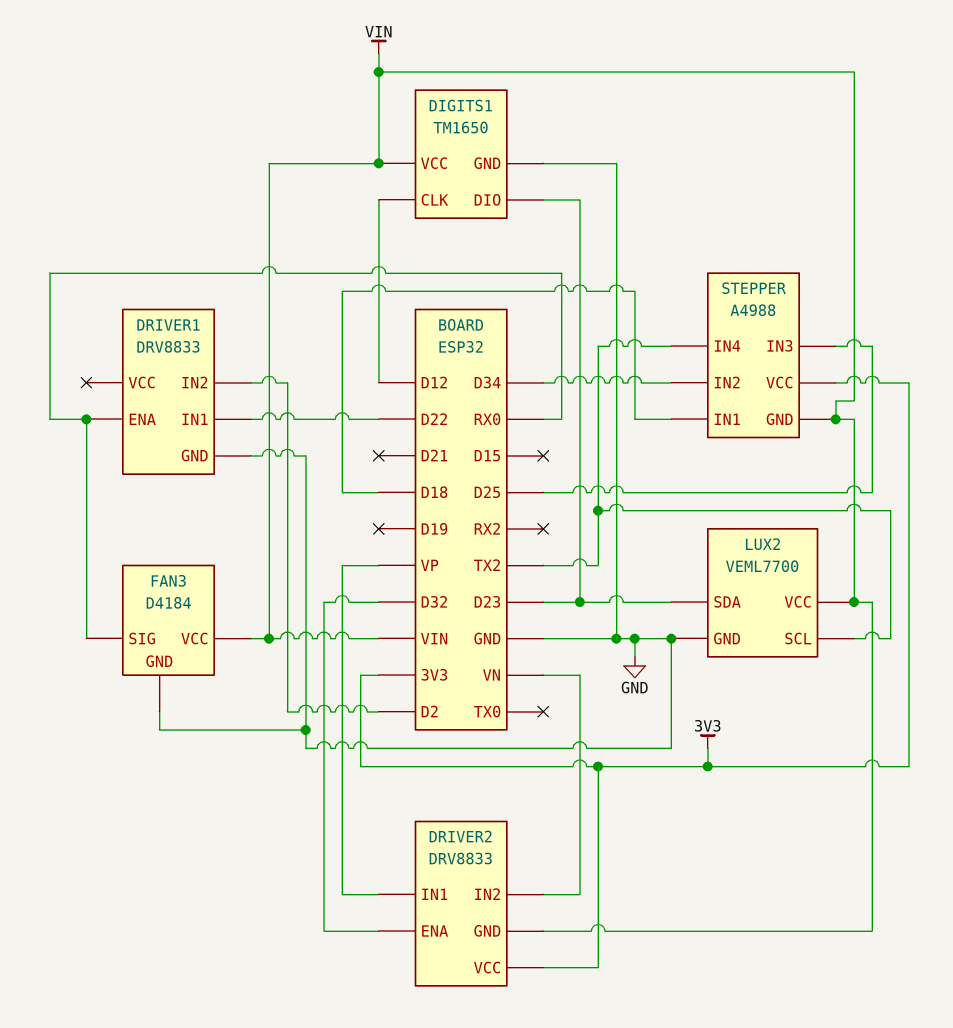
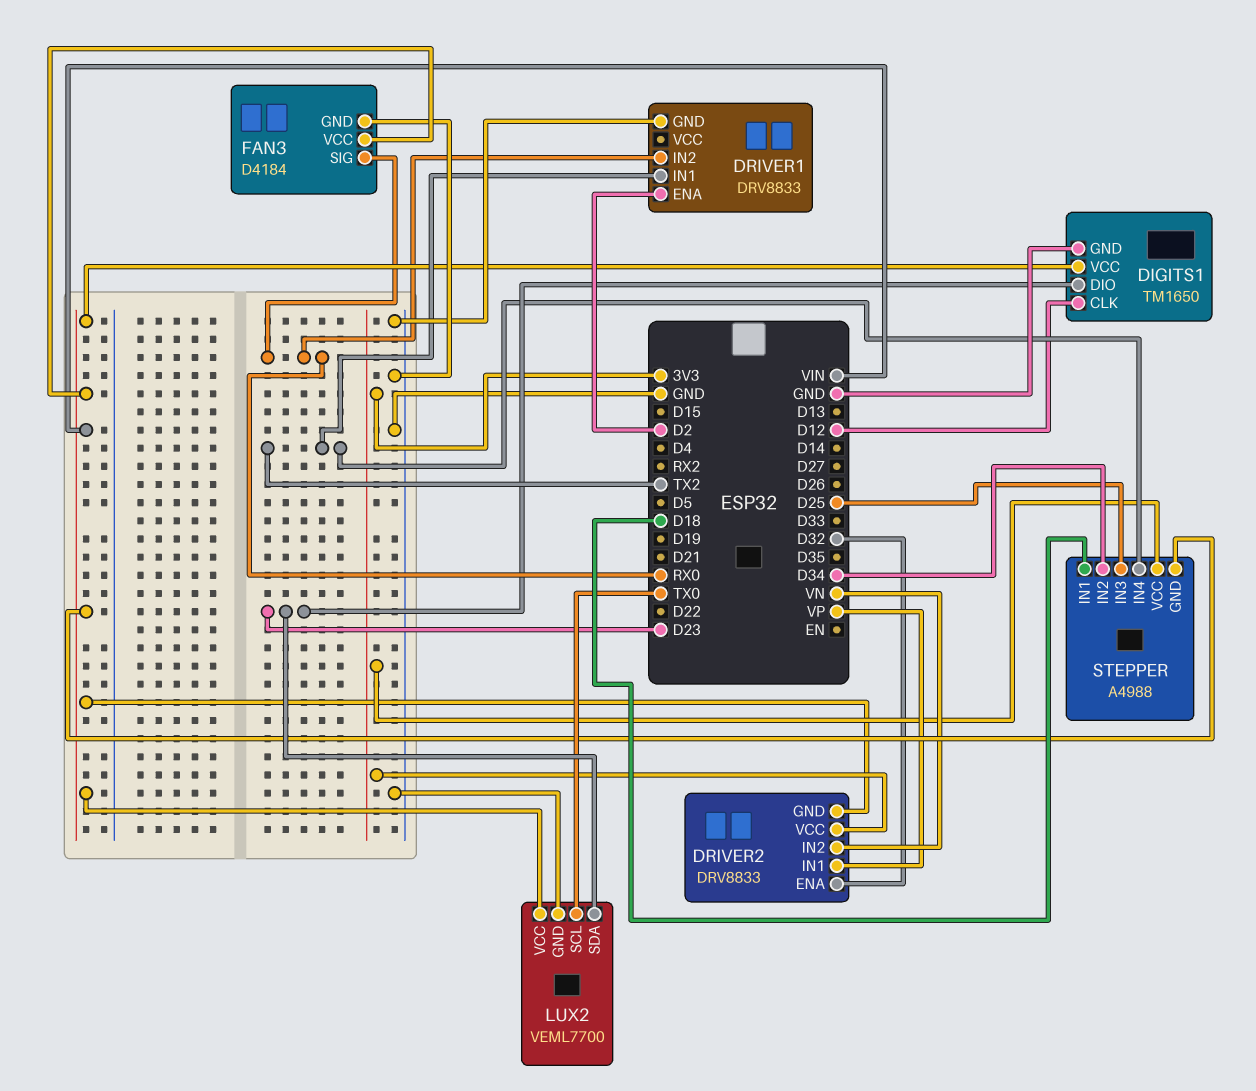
DRIVER1 pin ENA: RX0 -> D2
DRIVER1 pin IN1: D22 -> TX2
DRIVER1 pin IN2: D2 -> RX0
LUX2 pin SCL: TX2 -> TX0

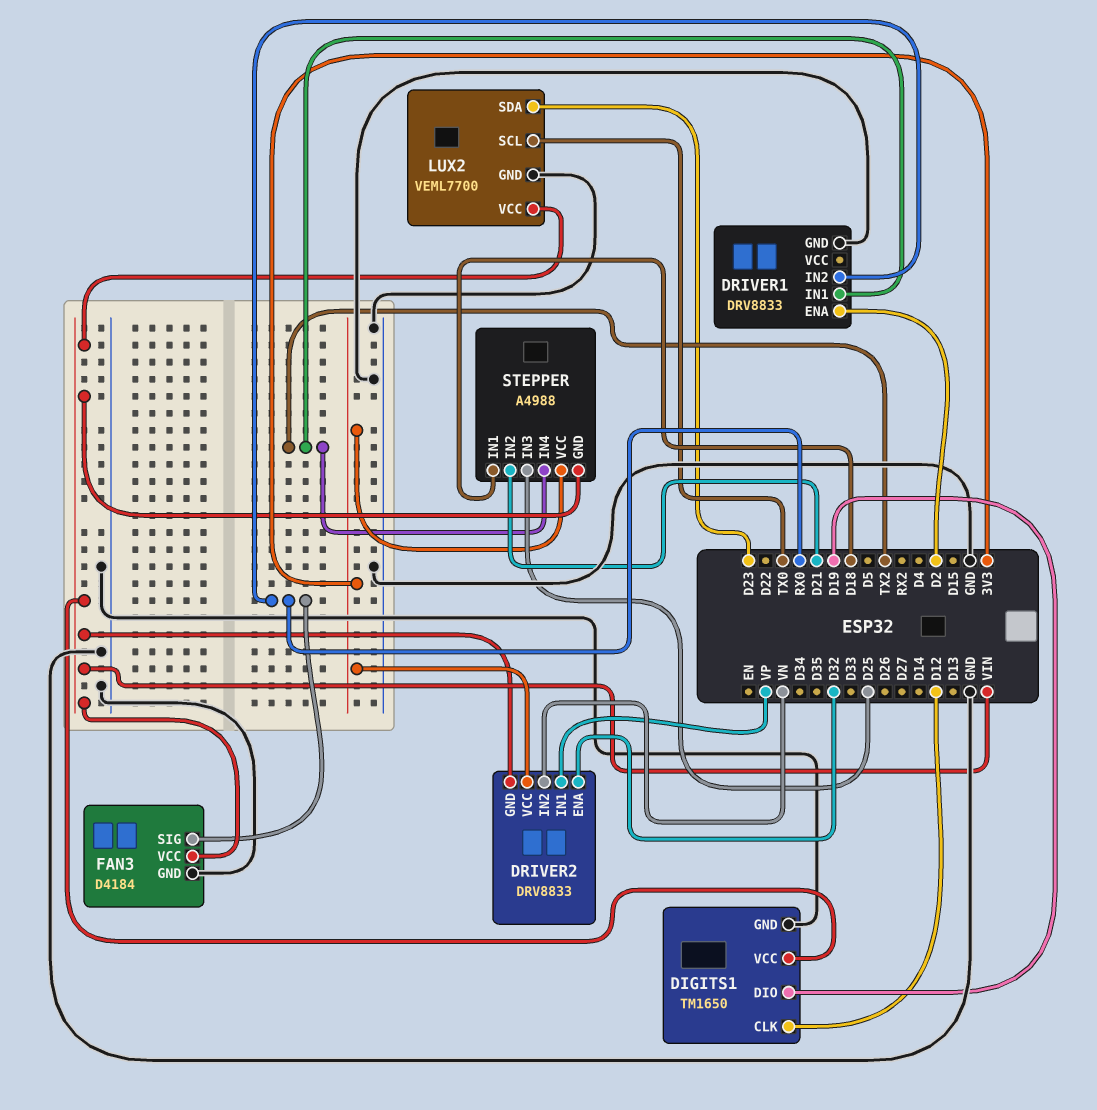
DIGITS1 pin DIO: D23 -> D19
STEPPER pin IN2: D34 -> D21

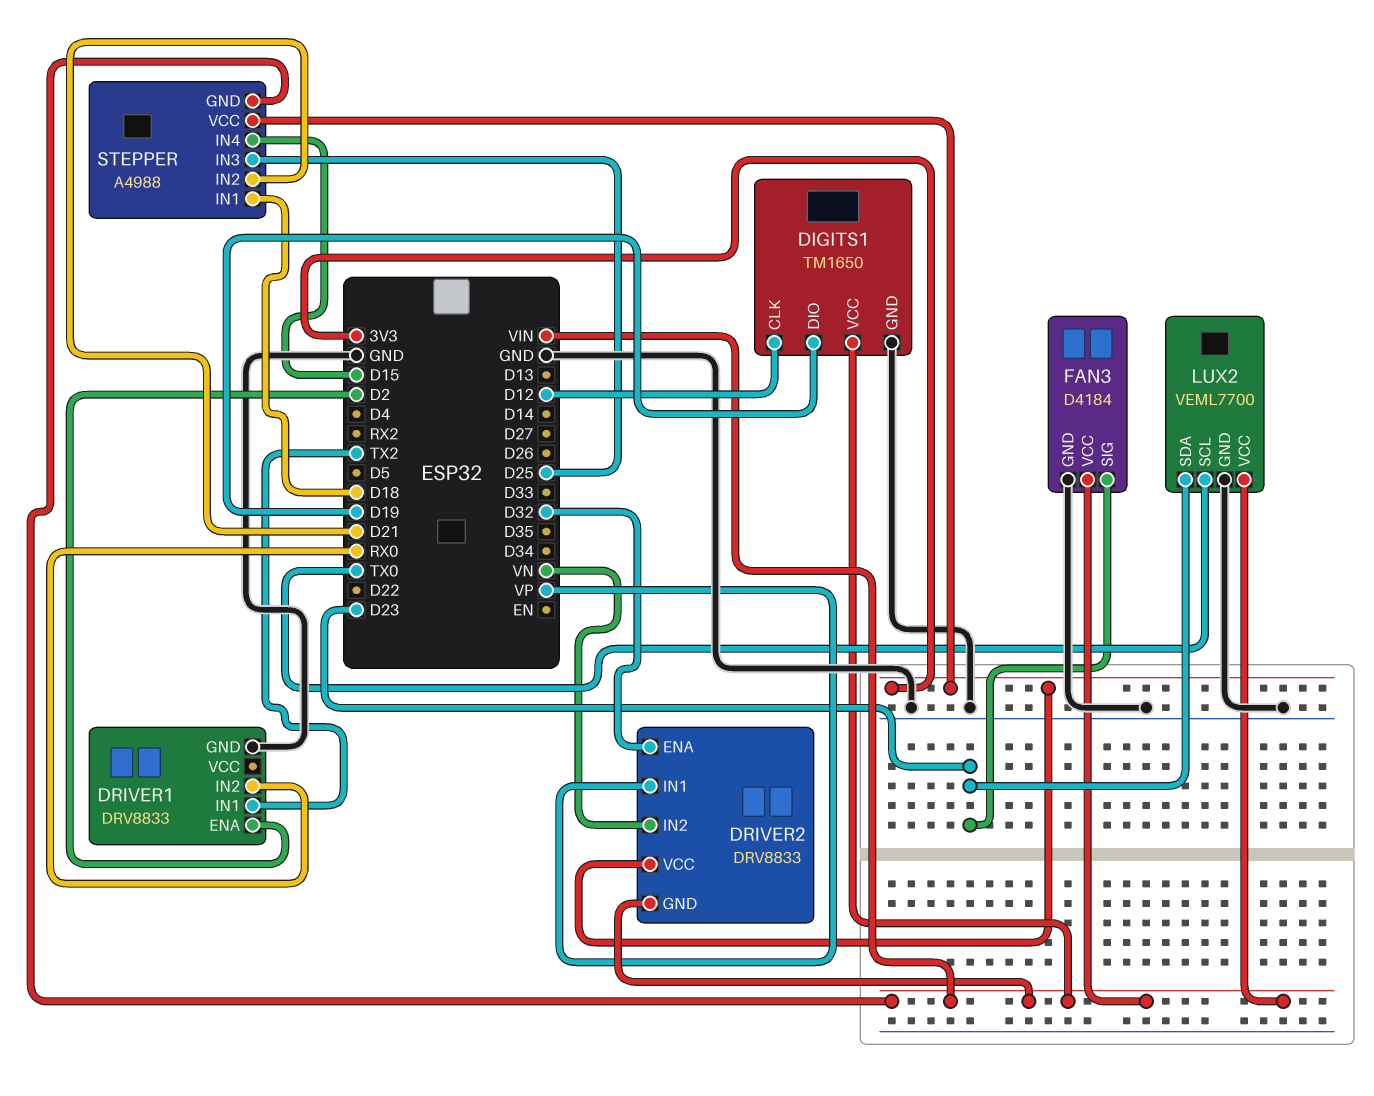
FAN3 pin SIG: RX0 -> D23
STEPPER pin IN4: TX2 -> D15

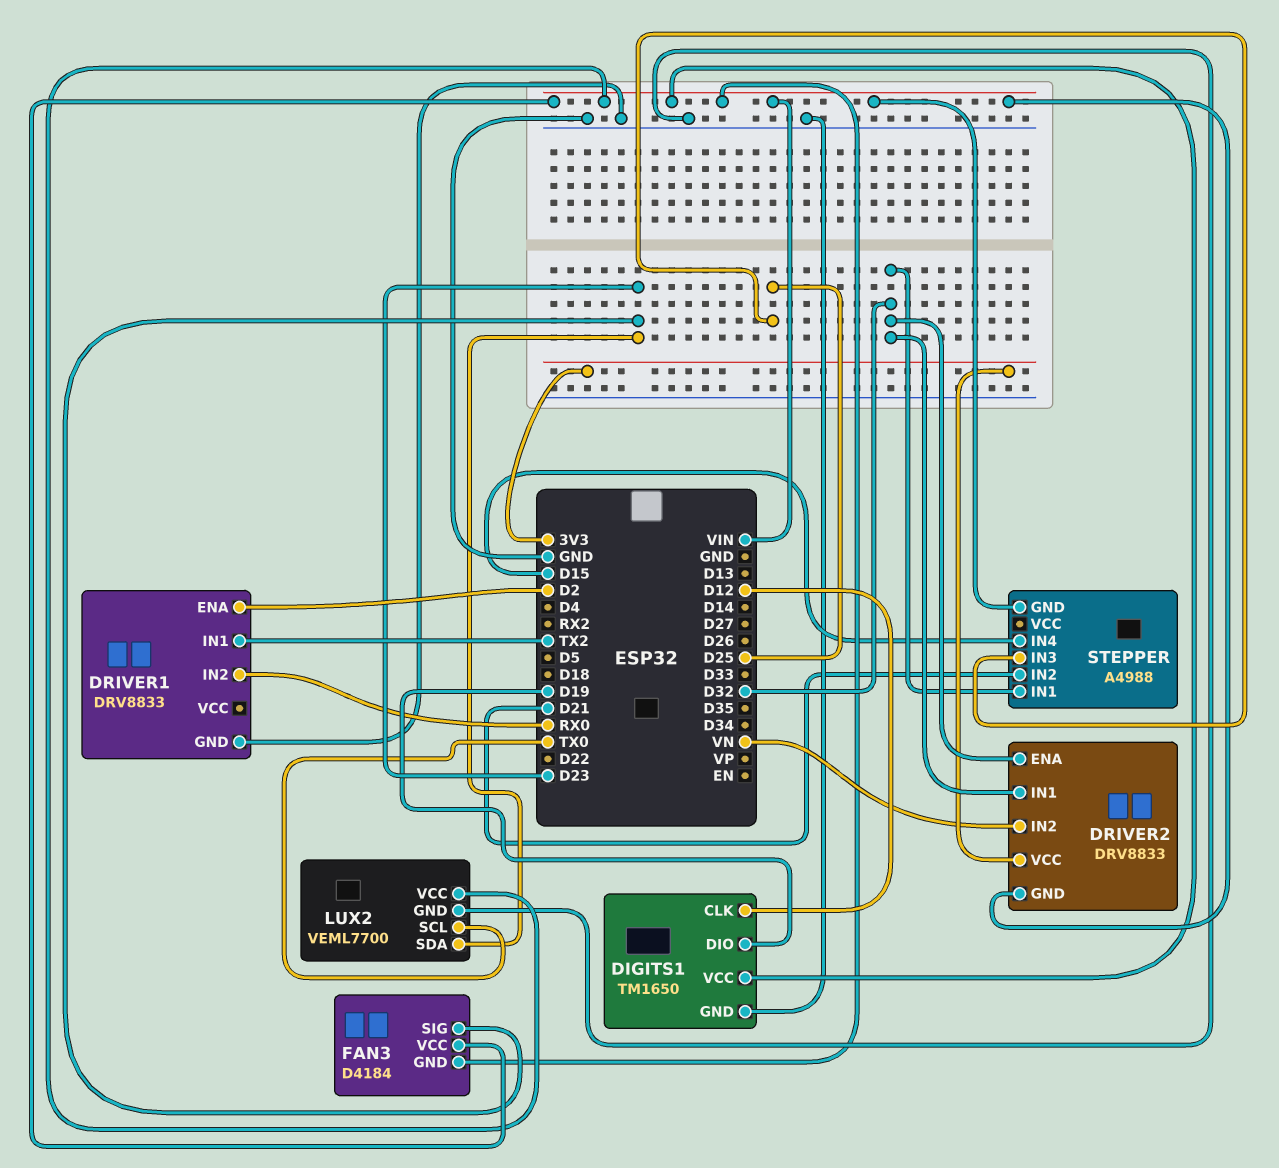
DRIVER2 pin IN1: VP -> D32
FAN3 pin GND: GND -> VIN
STEPPER pin IN1: D18 -> D32
STEPPER pin VCC: 3V3 -> none

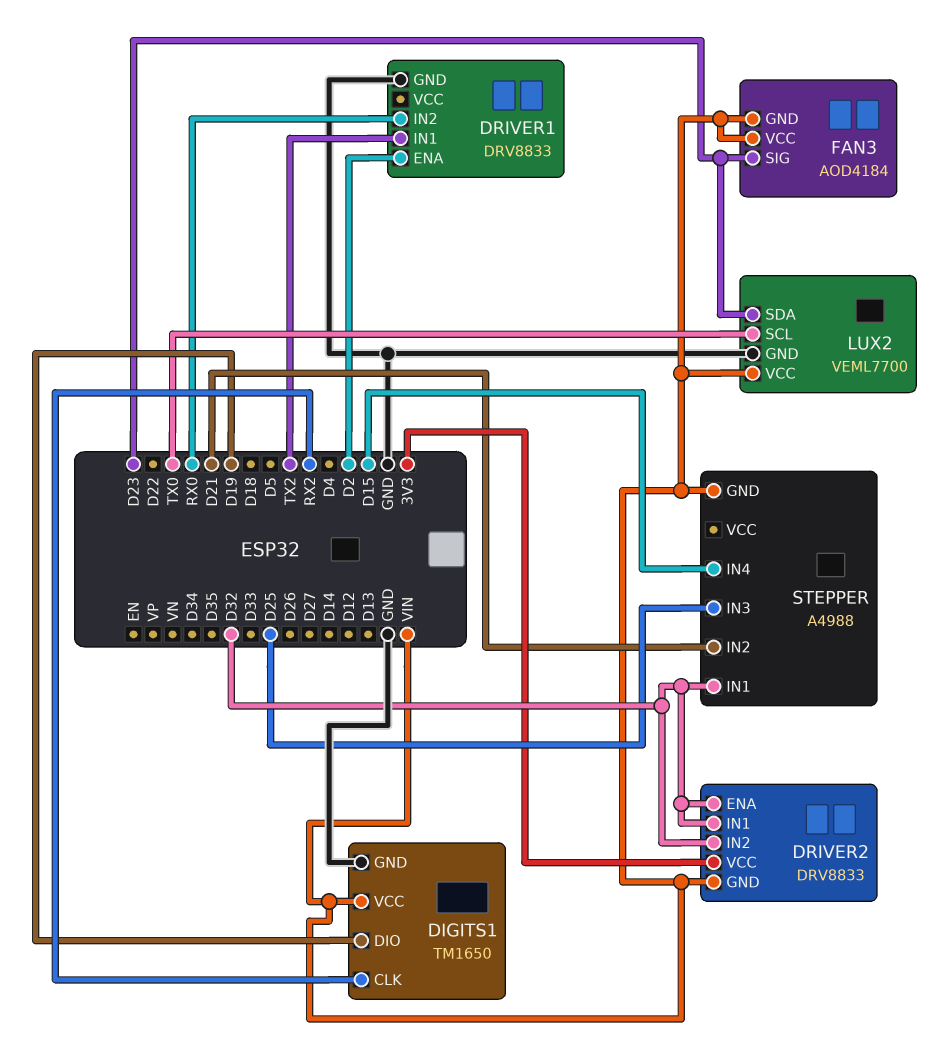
DIGITS1 pin CLK: D12 -> RX2
DRIVER2 pin IN2: VN -> D32
FAN3: D4184 -> AOD4184

